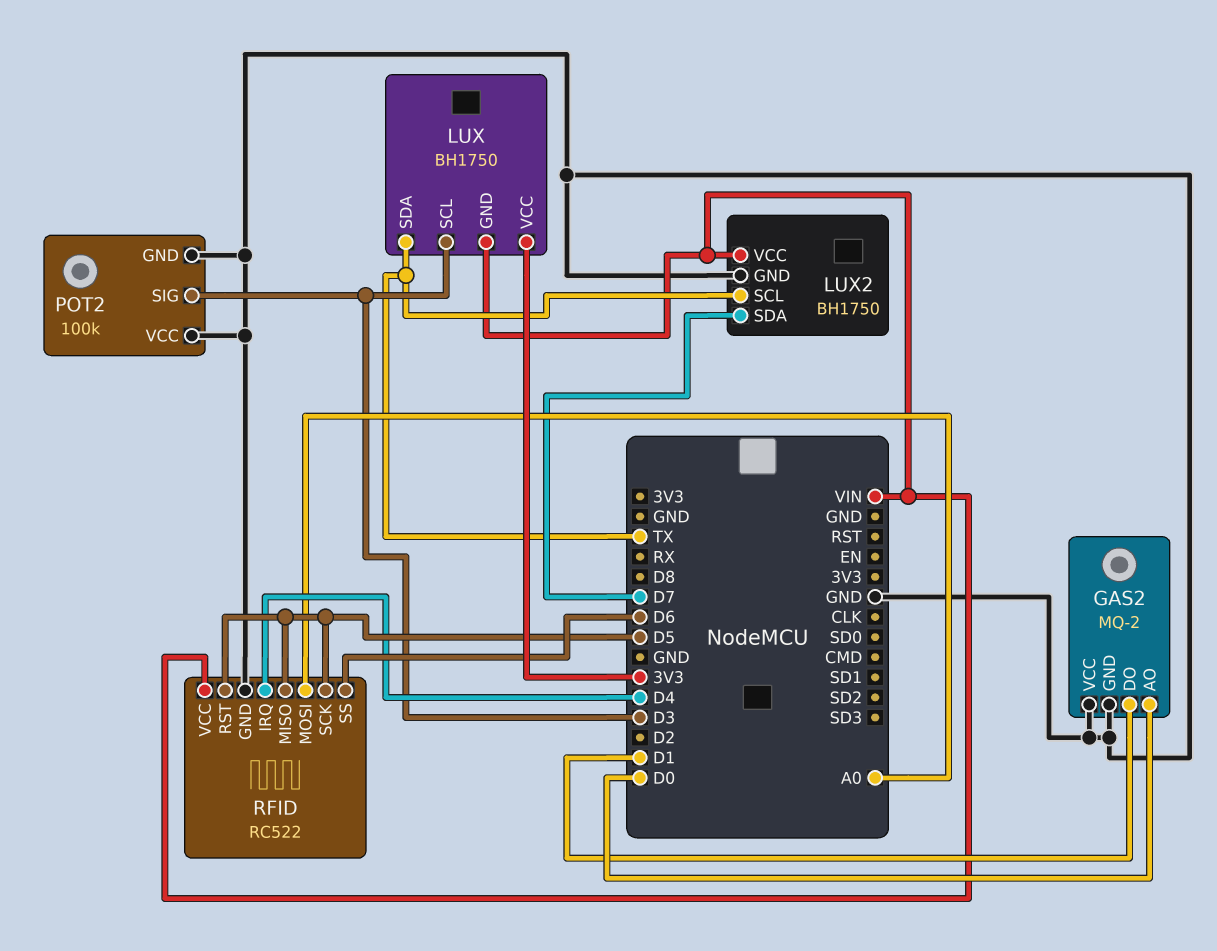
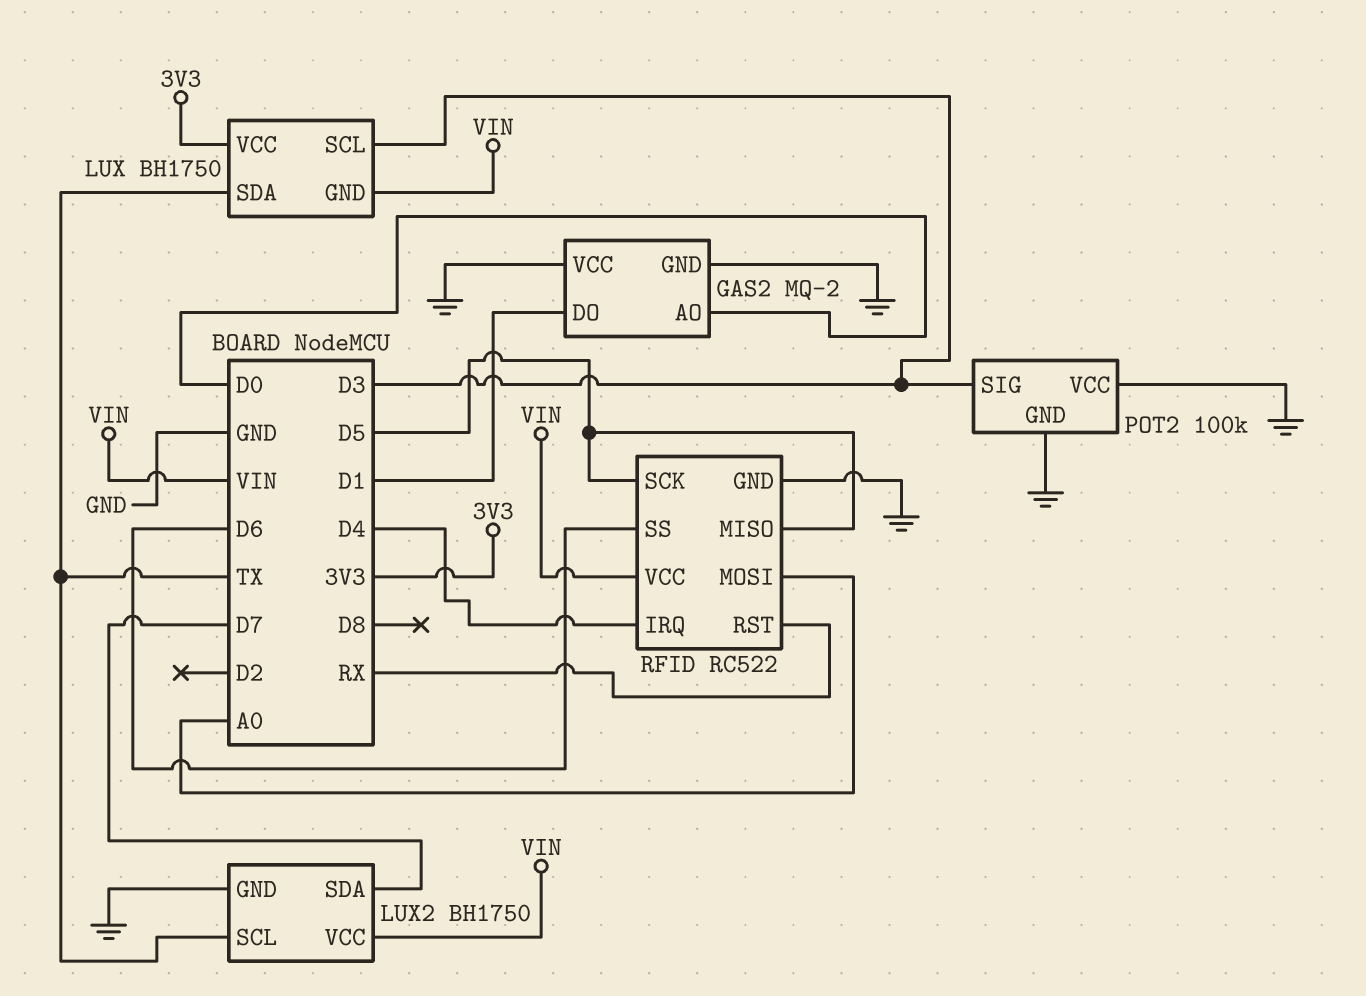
RFID pin RST: D5 -> RX

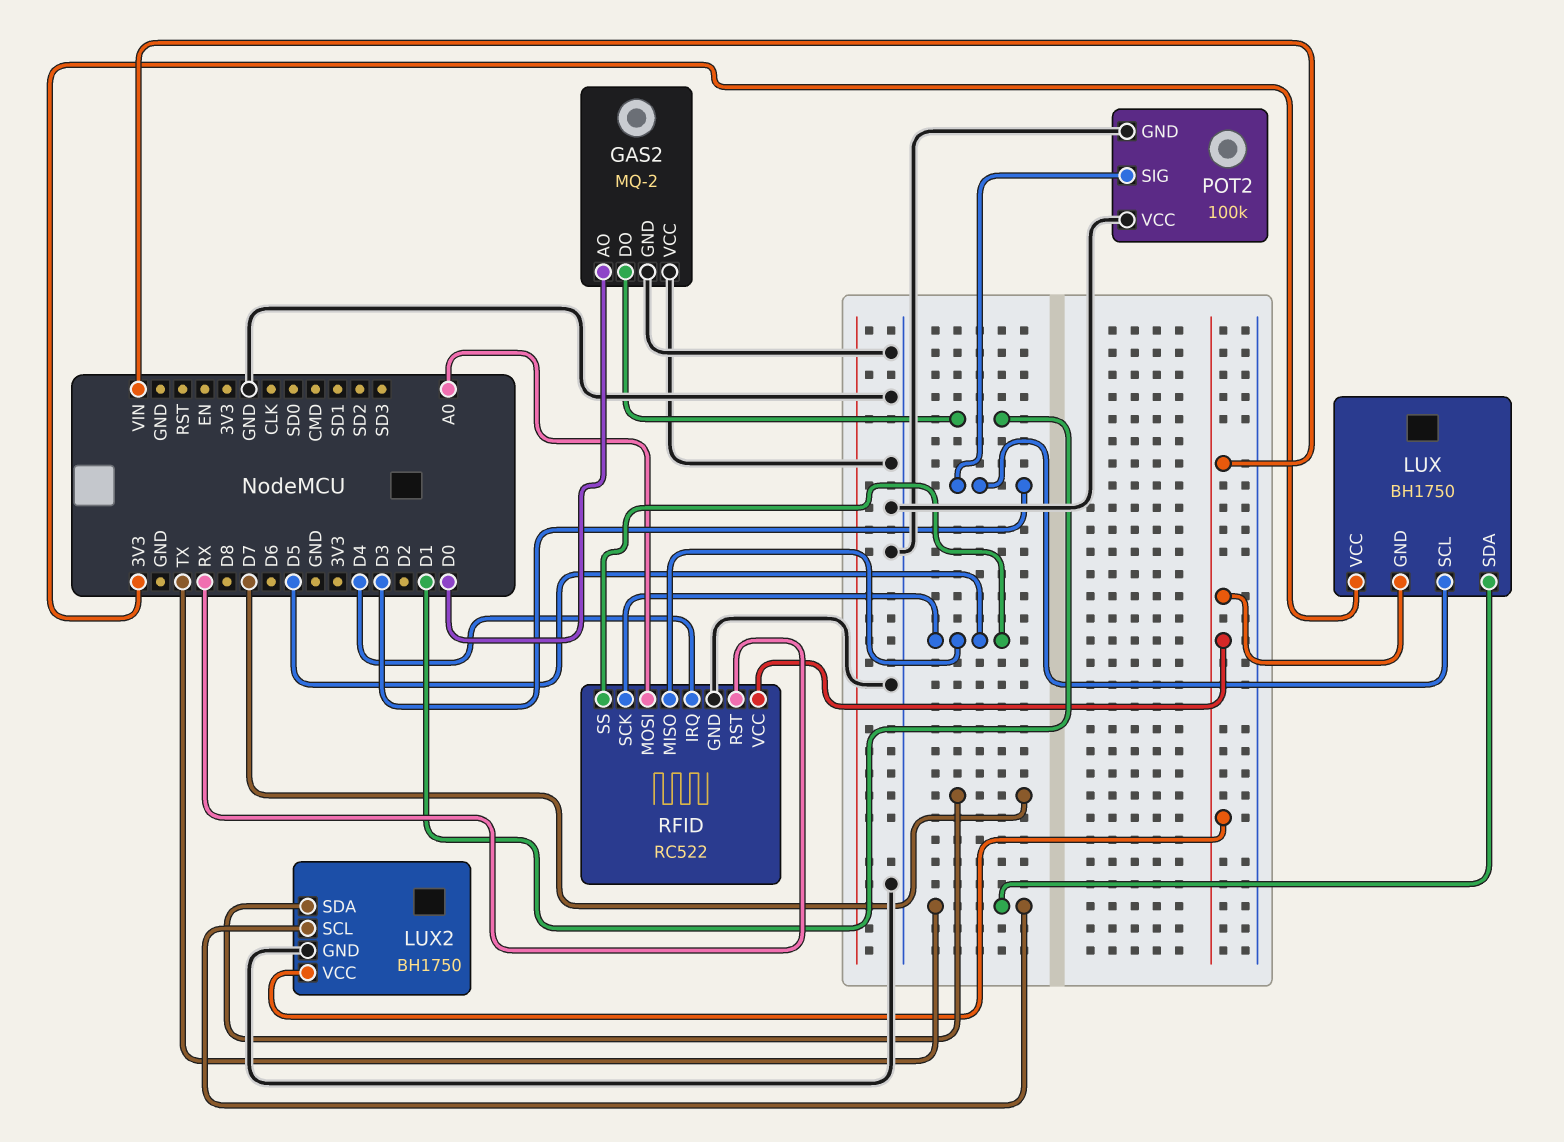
RFID pin SS: D6 -> D5

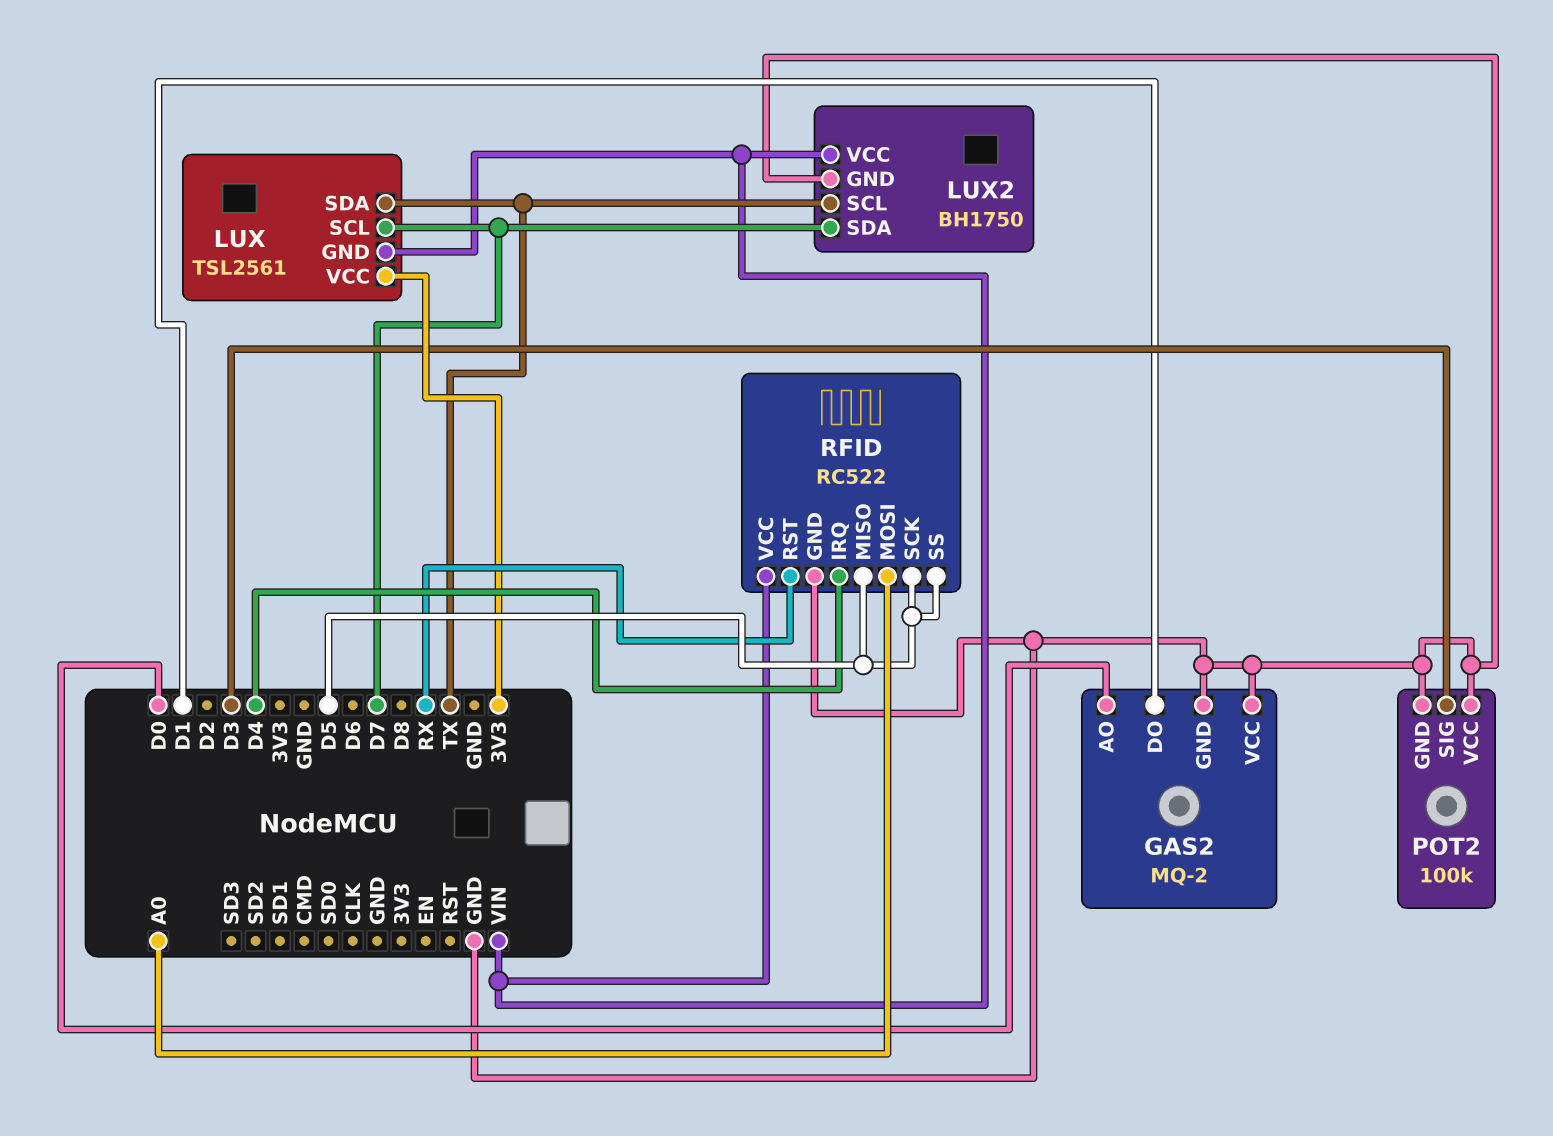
LUX: BH1750 -> TSL2561
LUX pin SCL: D3 -> D7

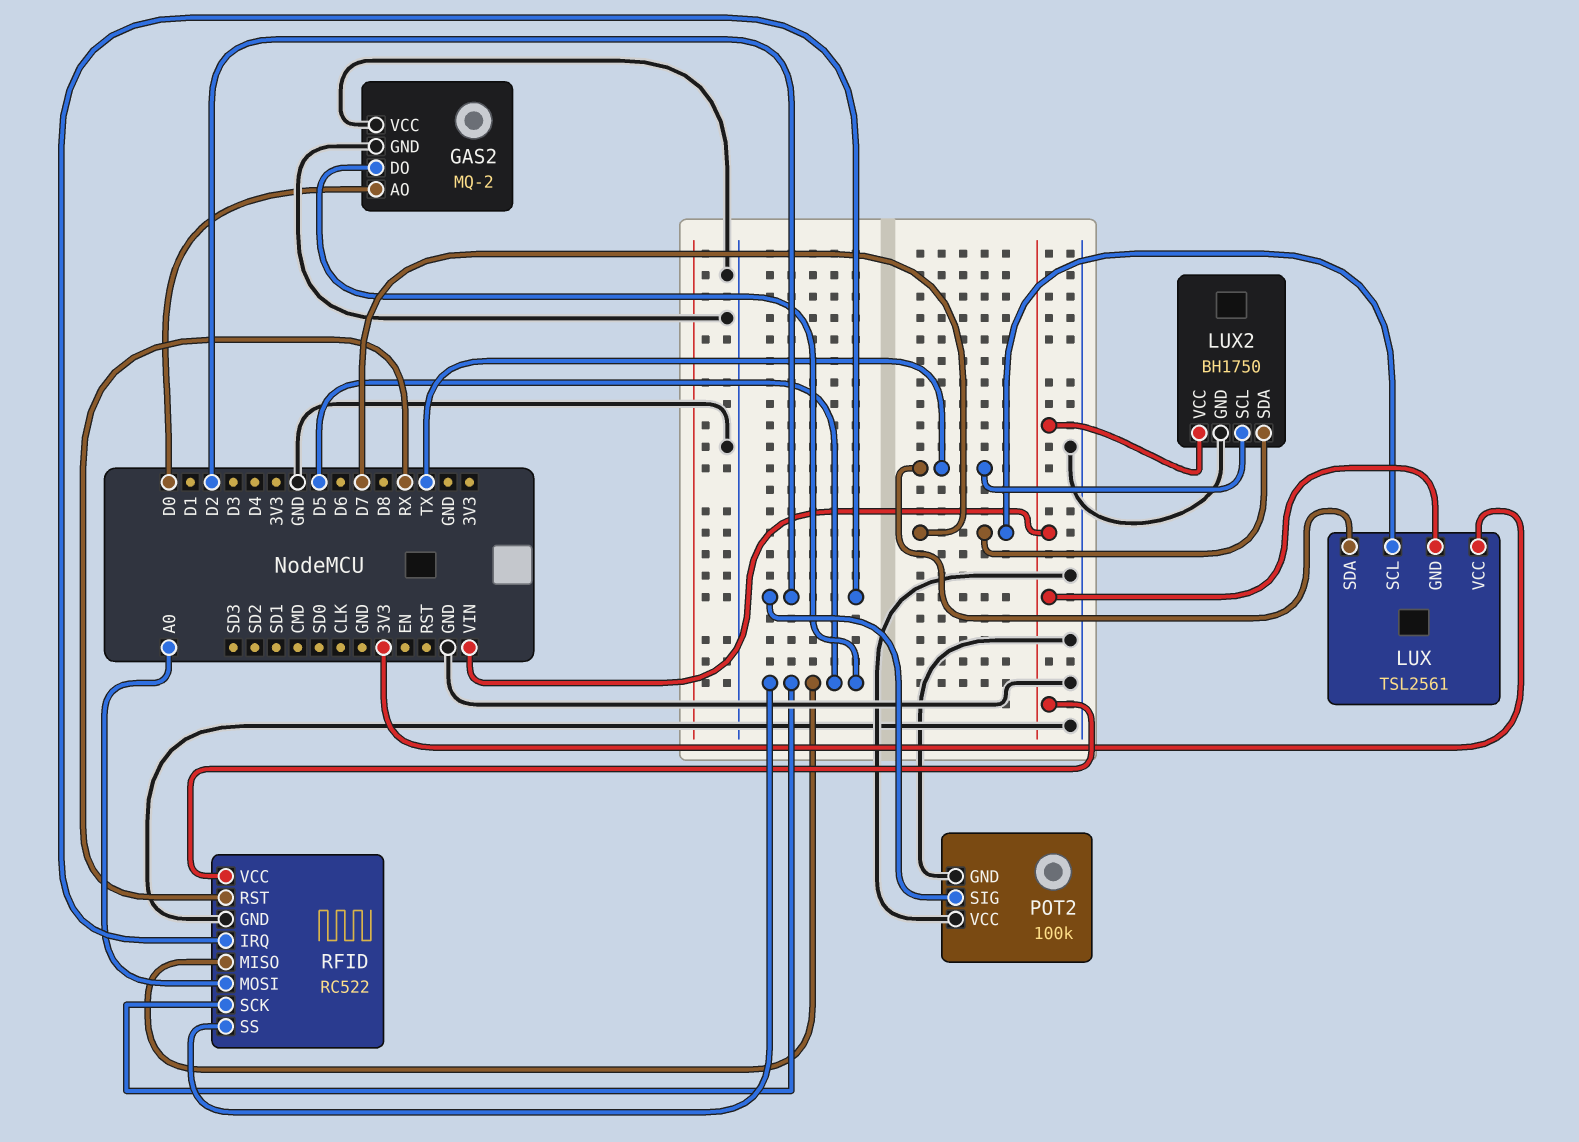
GAS2 pin DO: D1 -> D5
POT2 pin SIG: D3 -> D2
RFID pin IRQ: D4 -> D2

